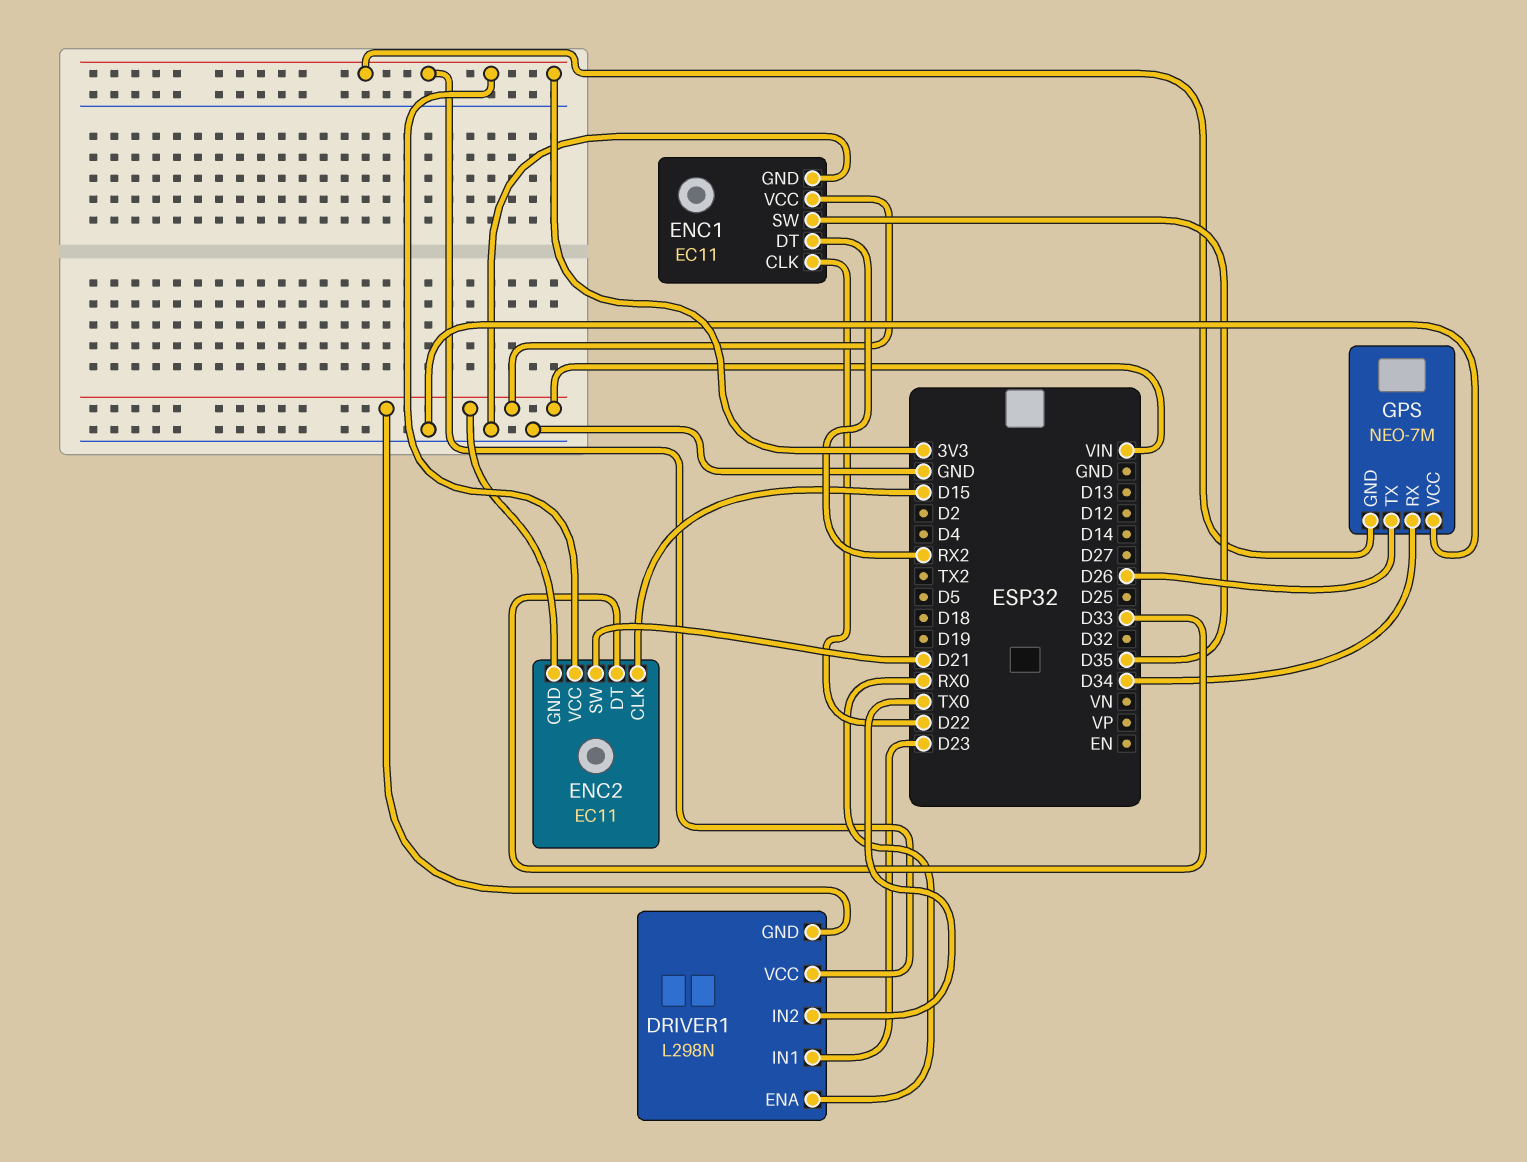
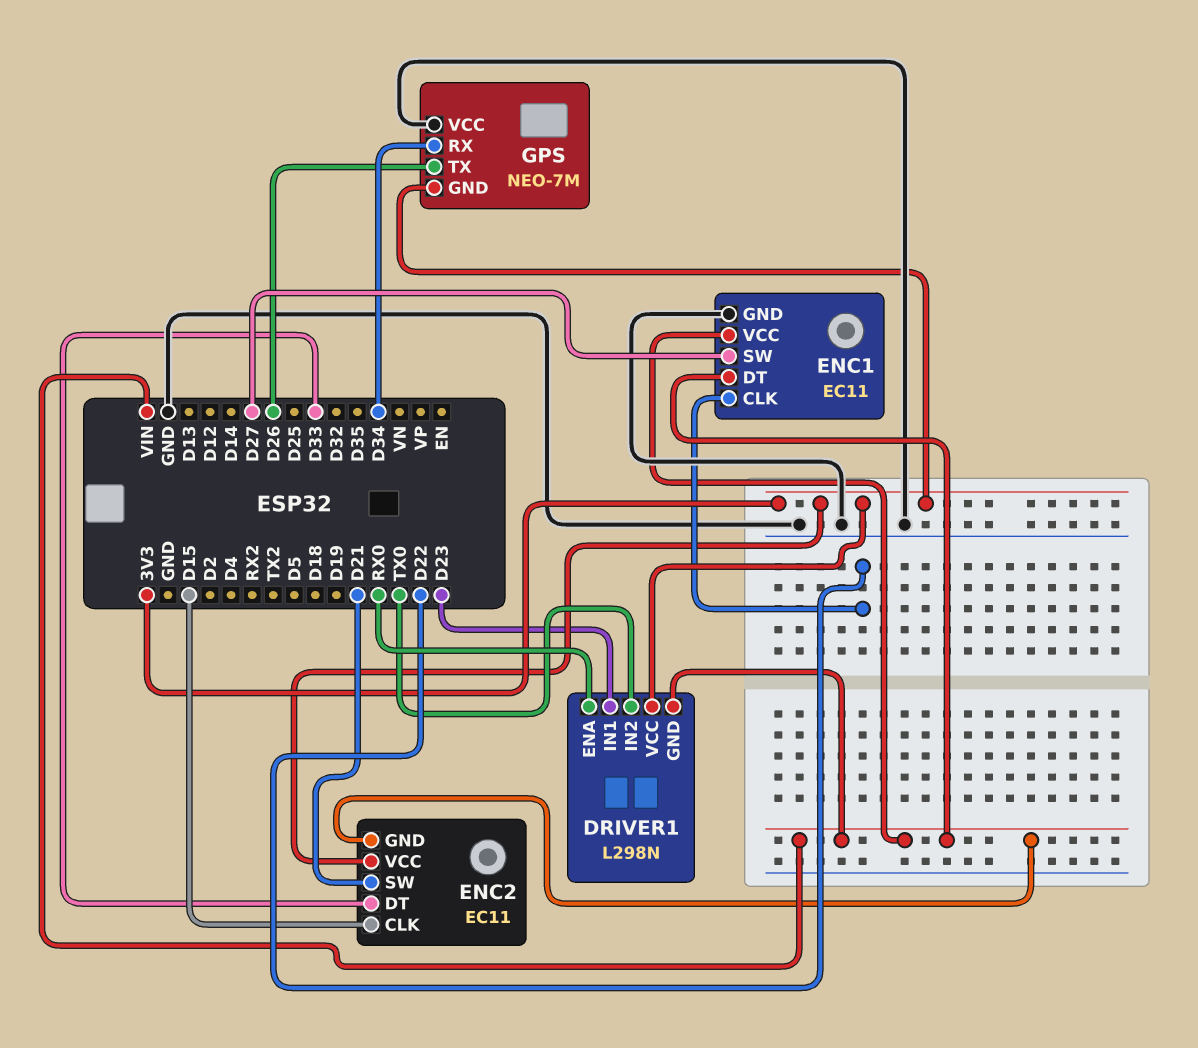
ENC1 pin DT: RX2 -> VIN
ENC1 pin SW: D35 -> D27

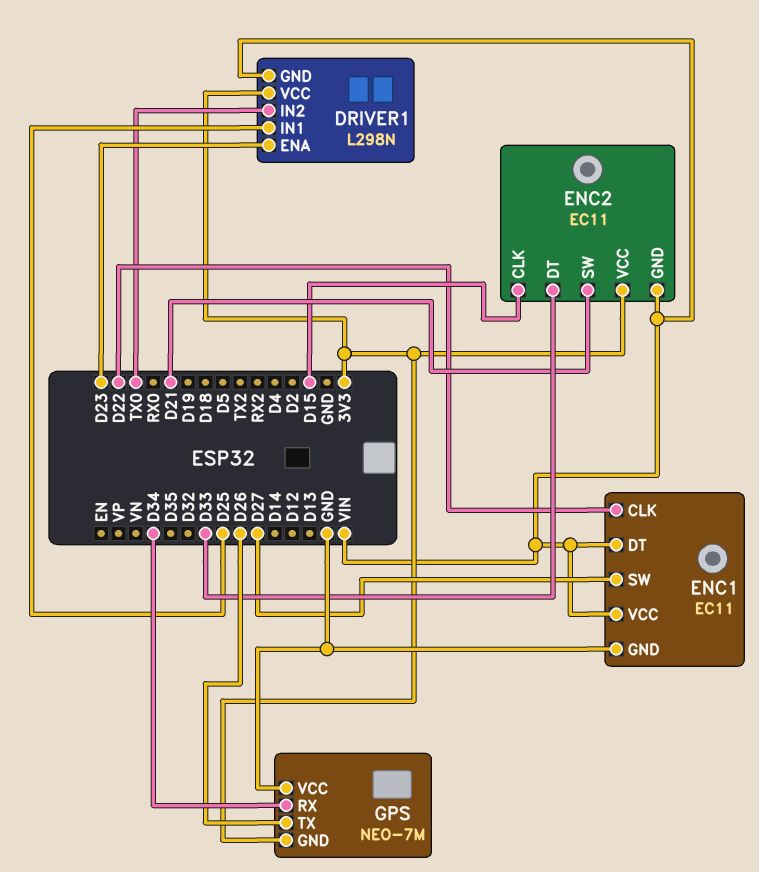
DRIVER1 pin ENA: RX0 -> D23
DRIVER1 pin IN1: D23 -> D25

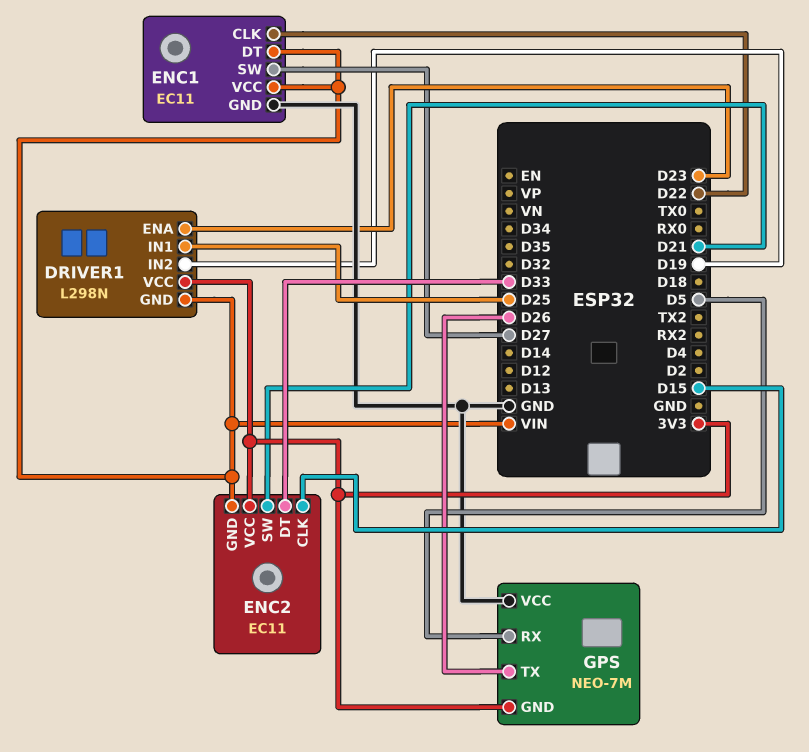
DRIVER1 pin IN2: TX0 -> D19
GPS pin RX: D34 -> D5

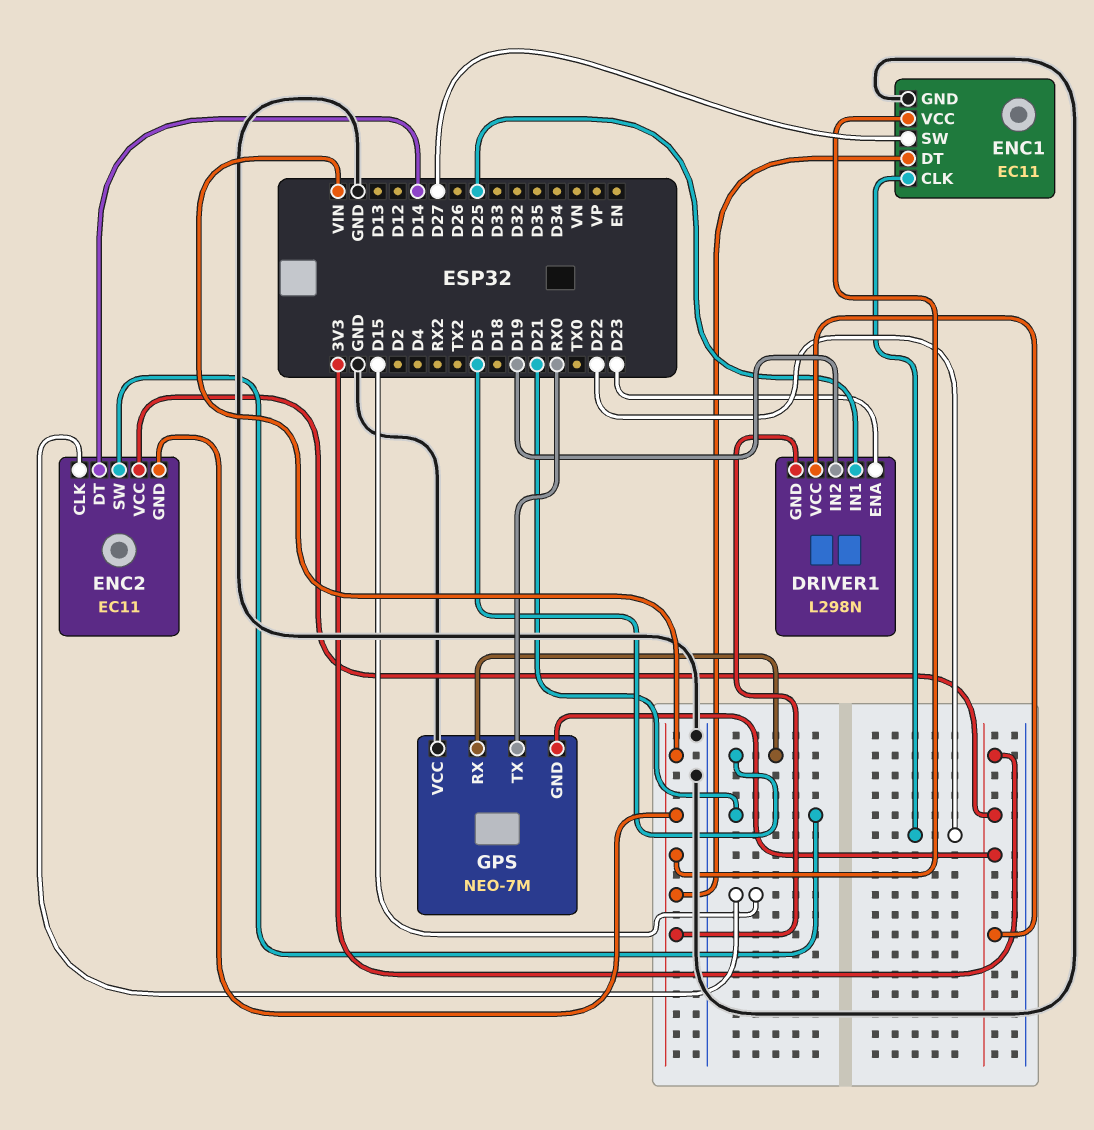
ENC2 pin DT: D33 -> D14
GPS pin TX: D26 -> RX0

